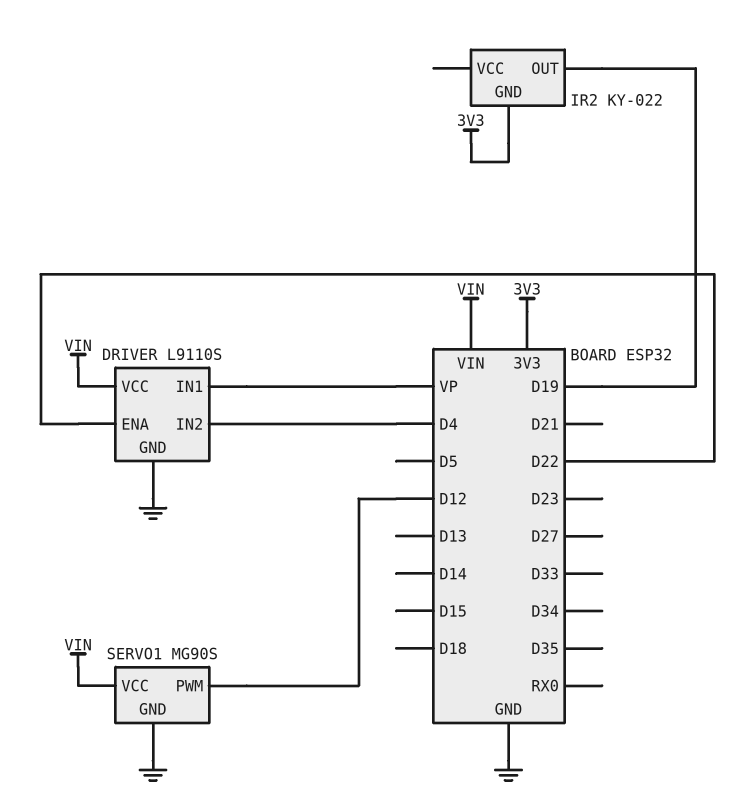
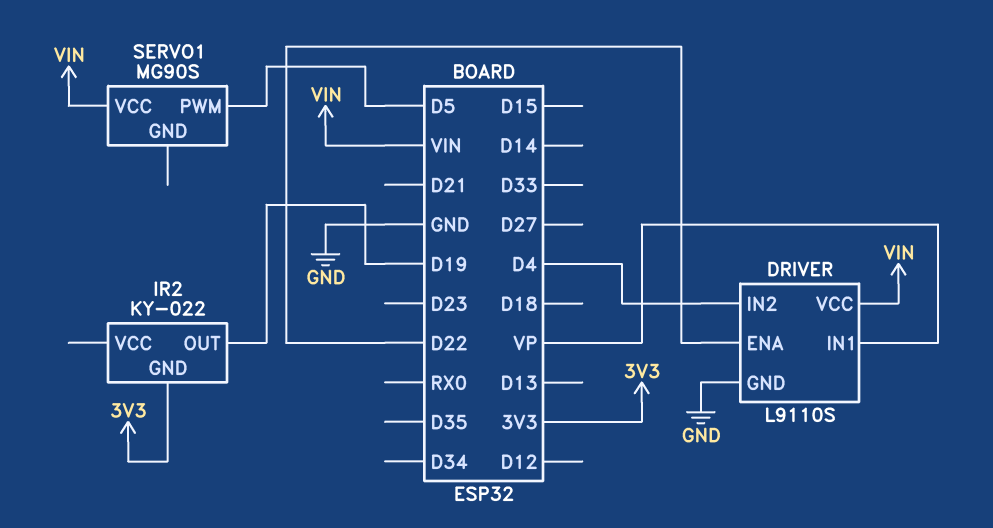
SERVO1 pin GND: GND -> none
SERVO1 pin PWM: D12 -> D5

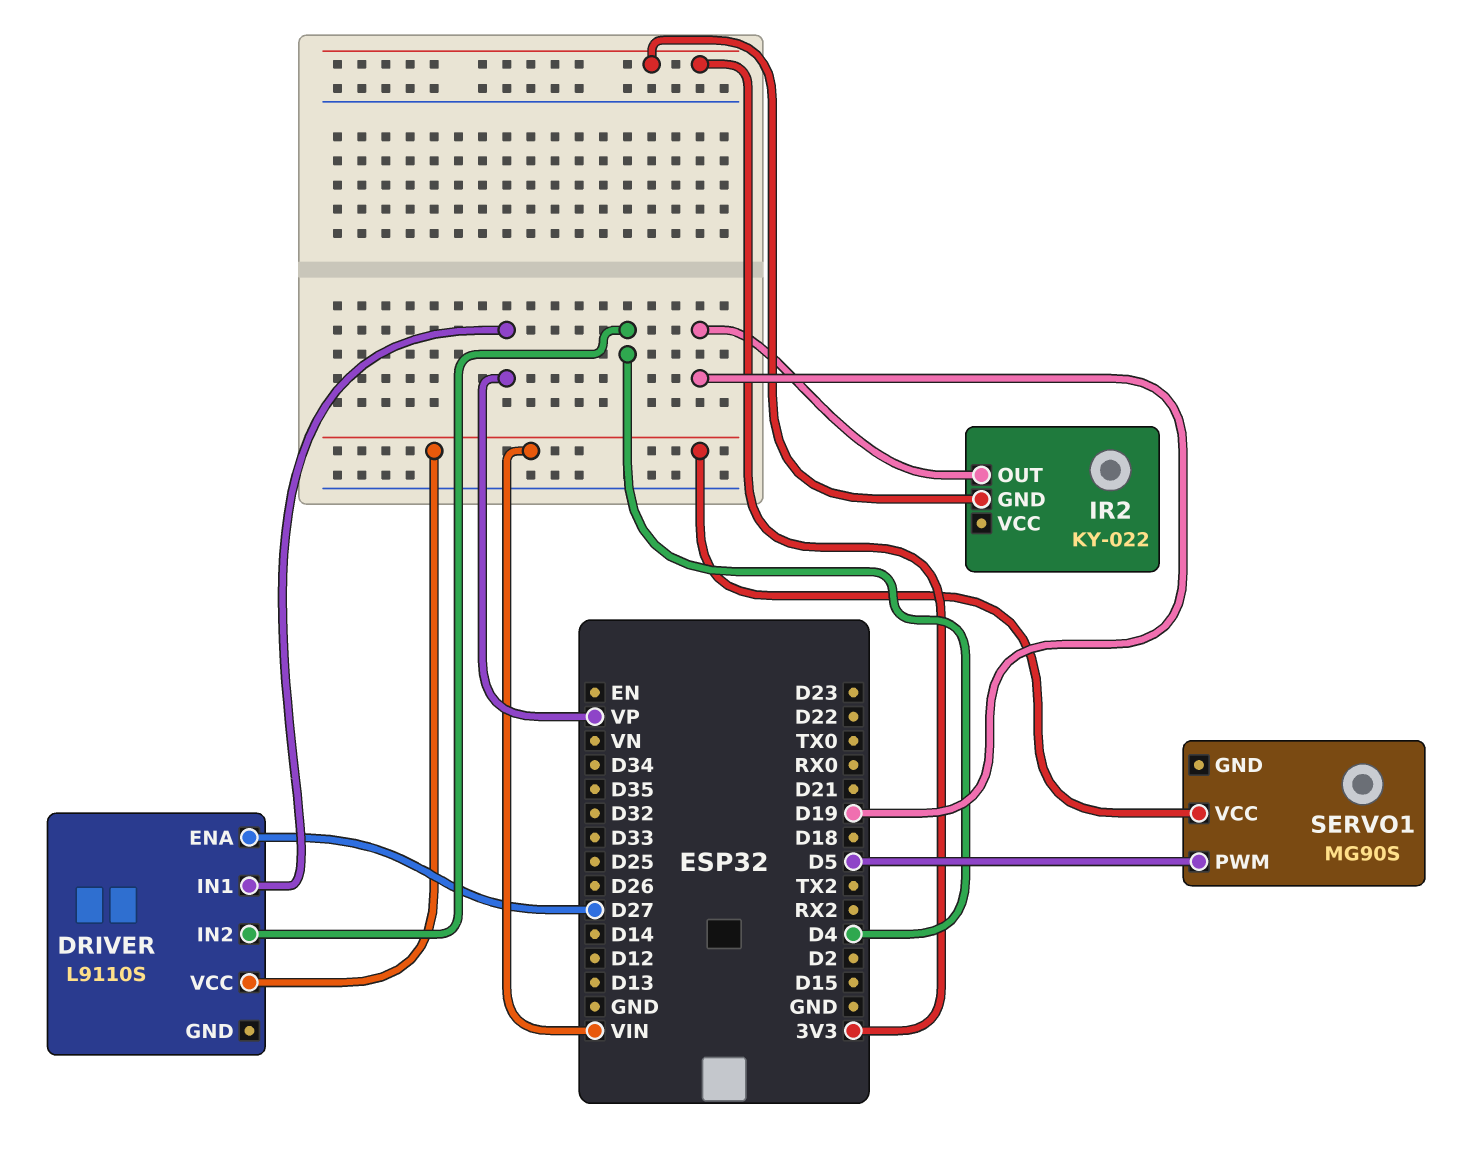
DRIVER pin ENA: D22 -> D27
DRIVER pin GND: GND -> none

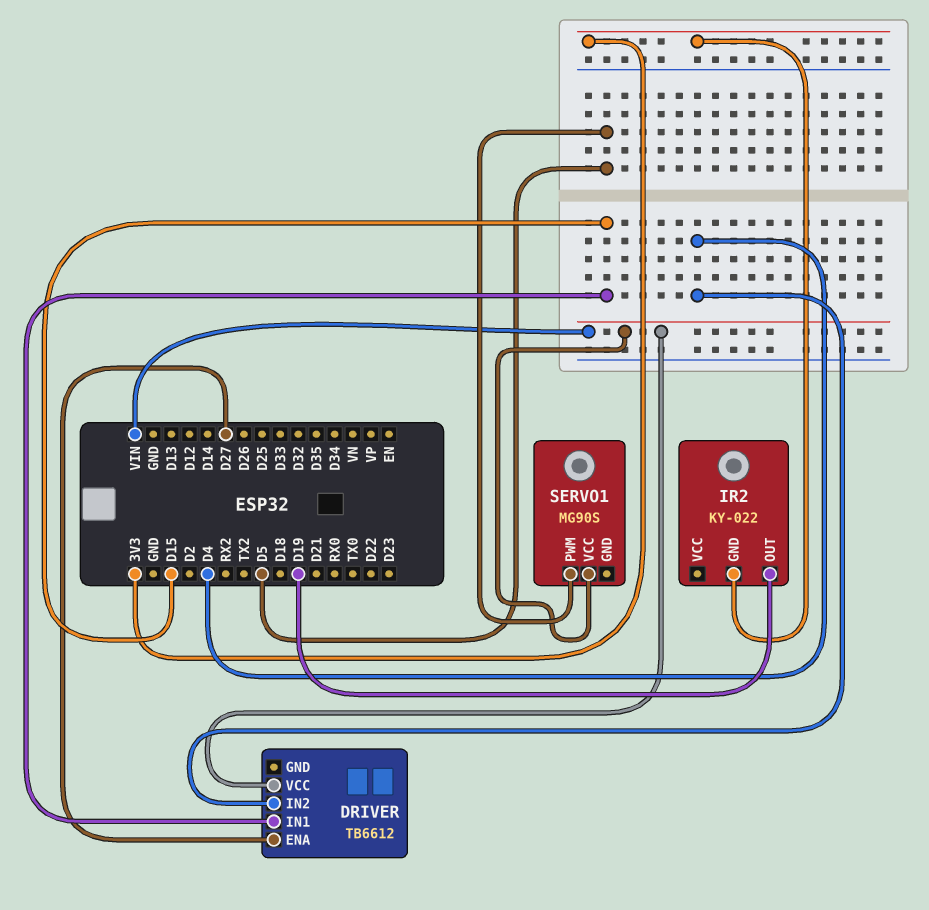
DRIVER: L9110S -> TB6612
DRIVER pin IN1: VP -> D15

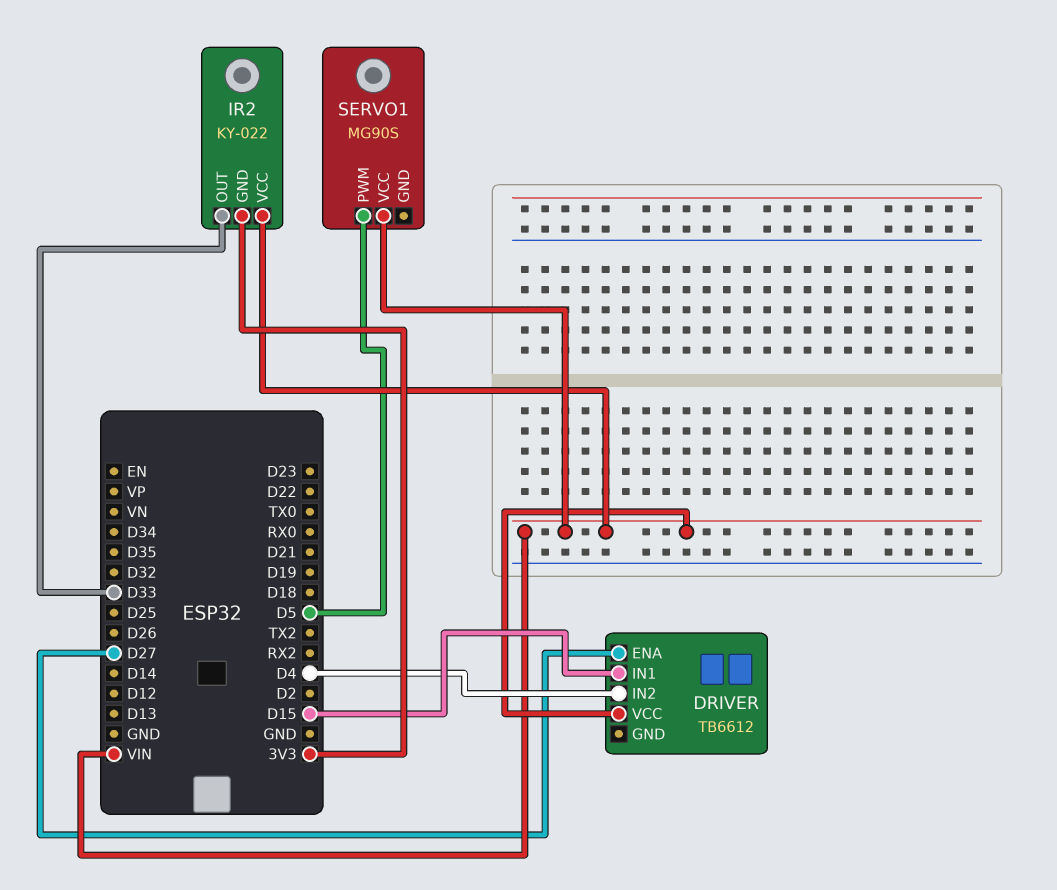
IR2 pin OUT: D19 -> D33
IR2 pin VCC: none -> VIN

